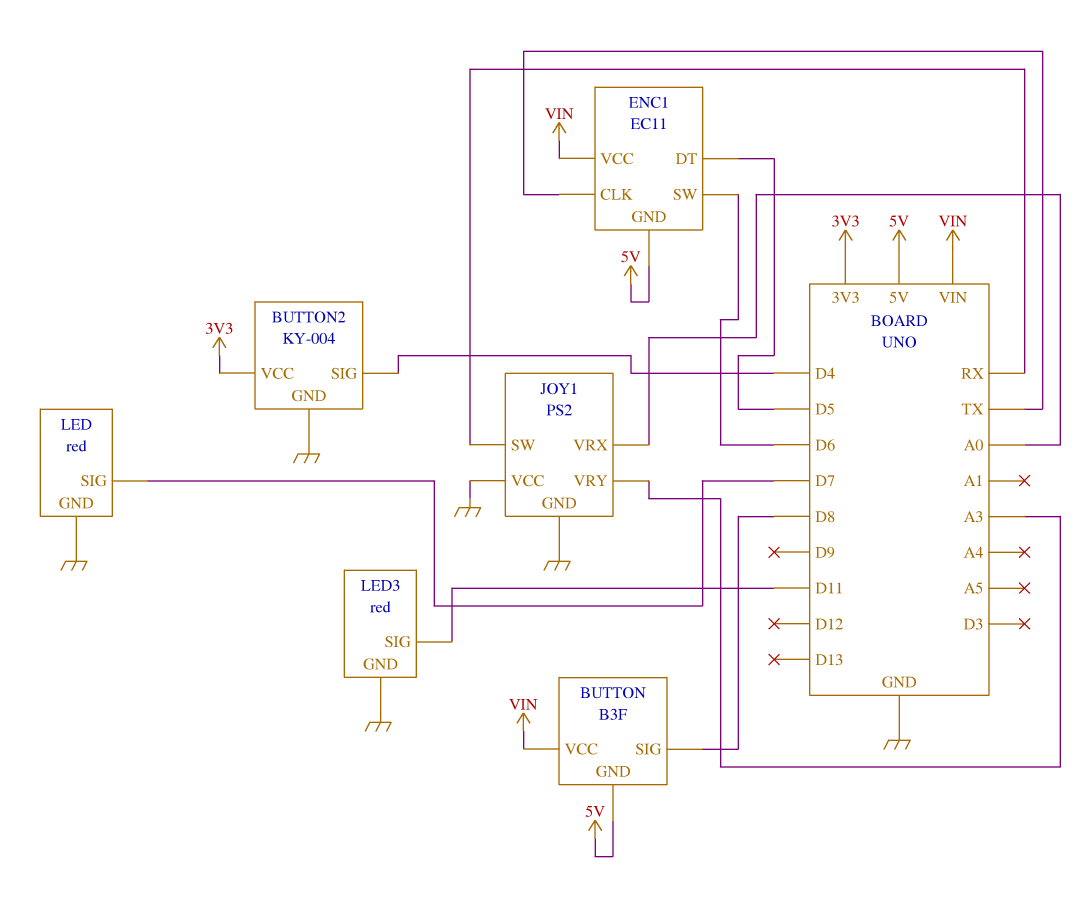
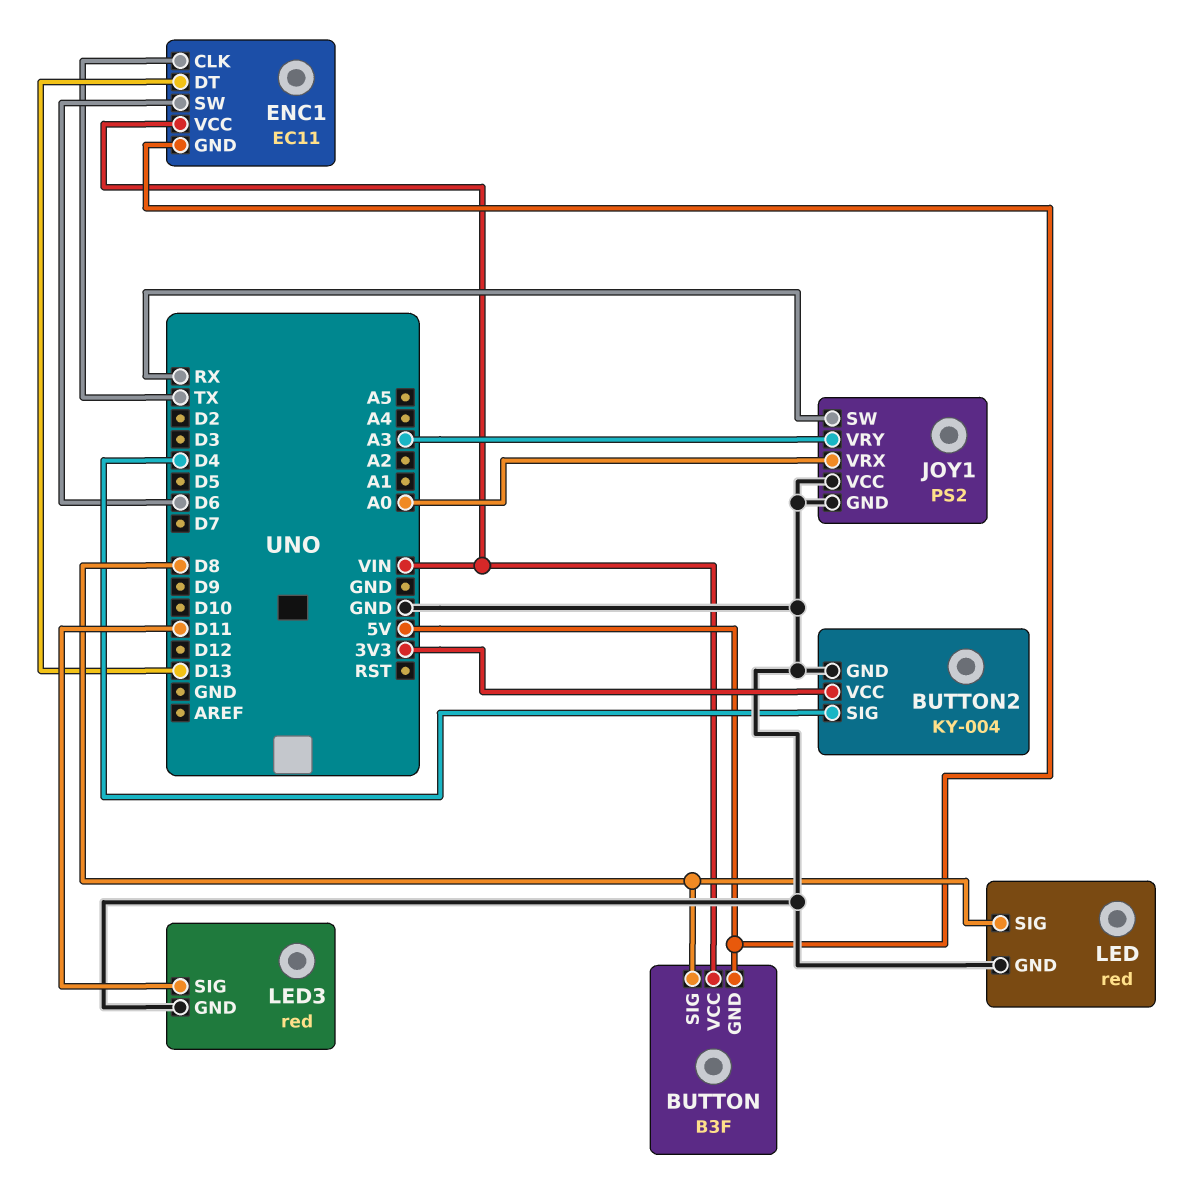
ENC1 pin DT: D5 -> D13
LED pin SIG: D7 -> D8

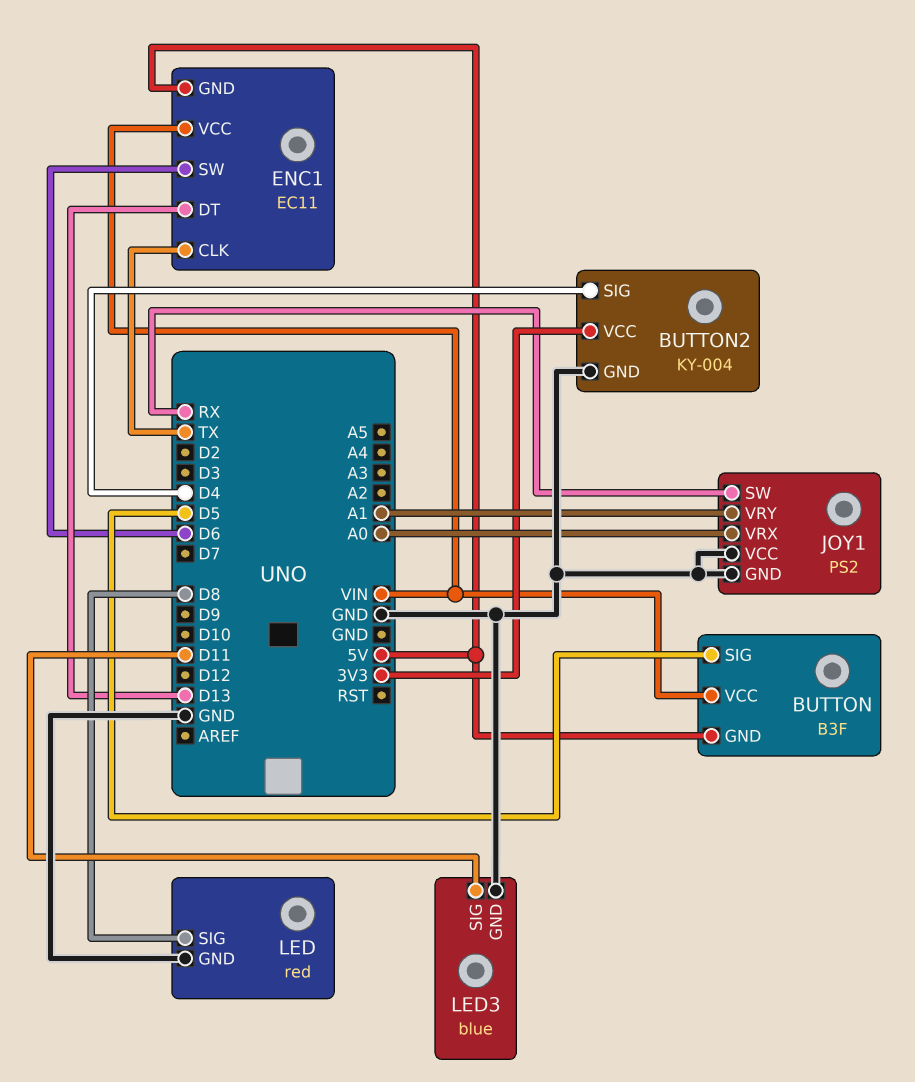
BUTTON pin SIG: D8 -> D5
JOY1 pin VRY: A3 -> A1
LED3: red -> blue

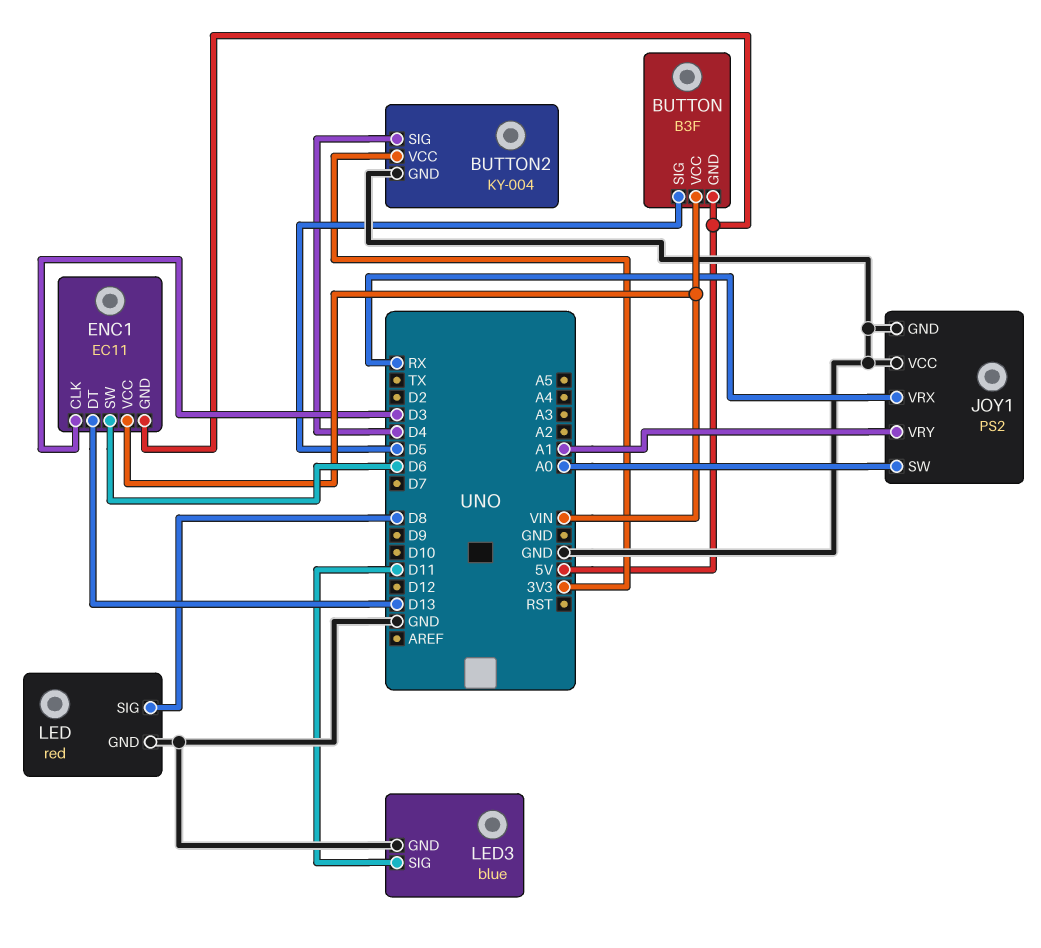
ENC1 pin CLK: TX -> D3
JOY1 pin SW: RX -> A0
JOY1 pin VRX: A0 -> RX

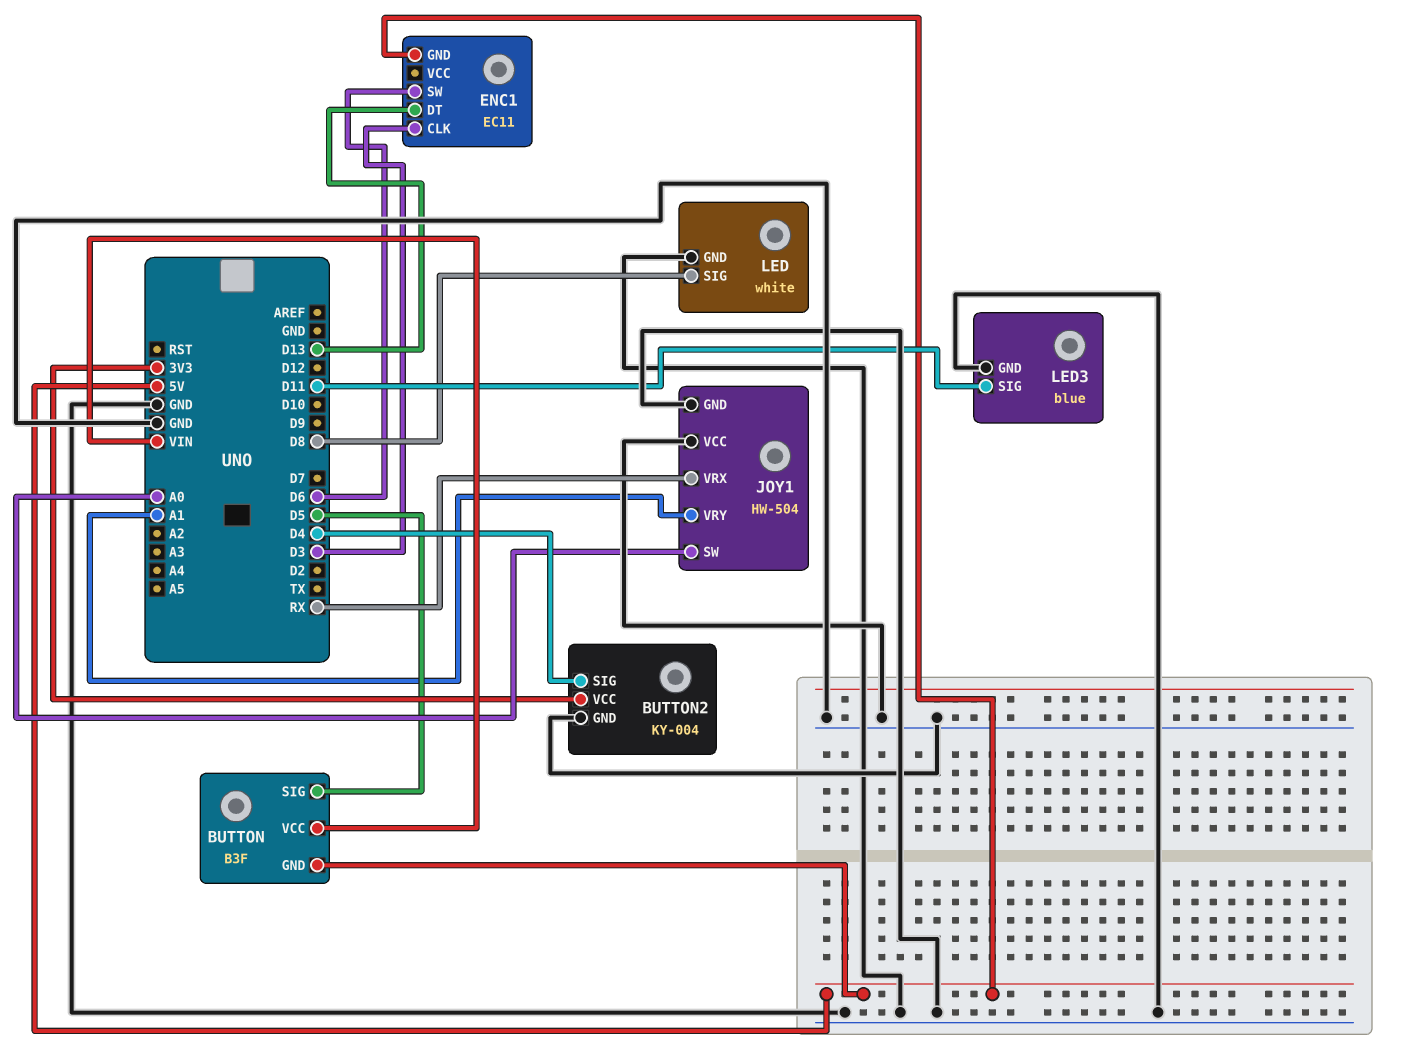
ENC1 pin VCC: VIN -> none
JOY1: PS2 -> HW-504
LED: red -> white

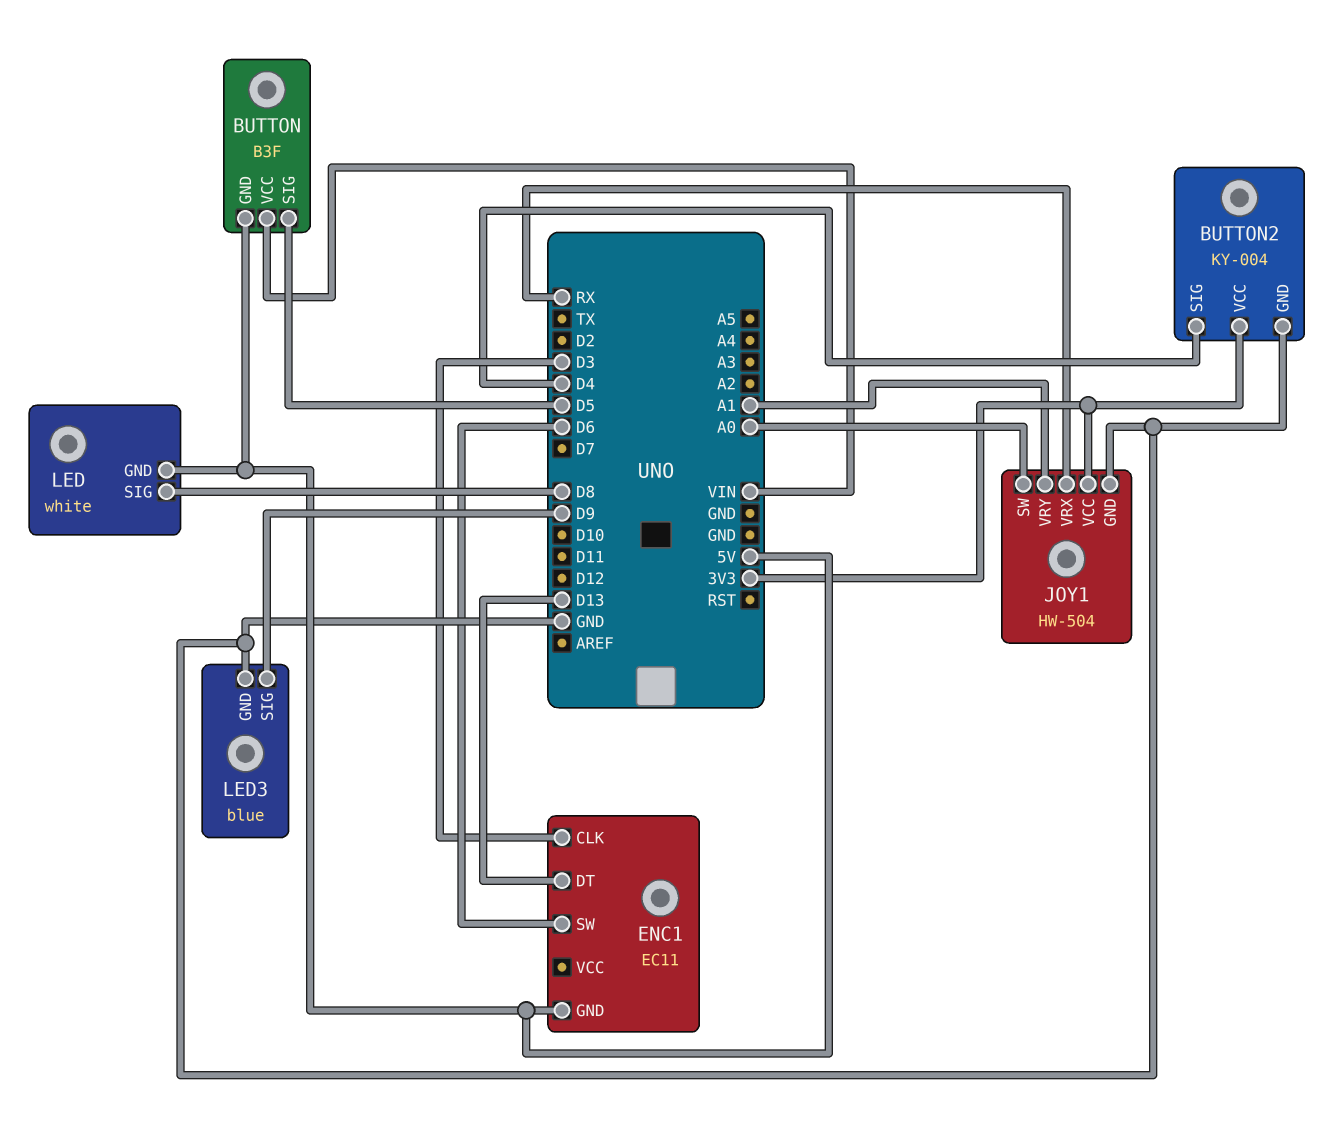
JOY1 pin VCC: GND -> 3V3
LED pin GND: GND -> 5V
LED3 pin SIG: D11 -> D9

